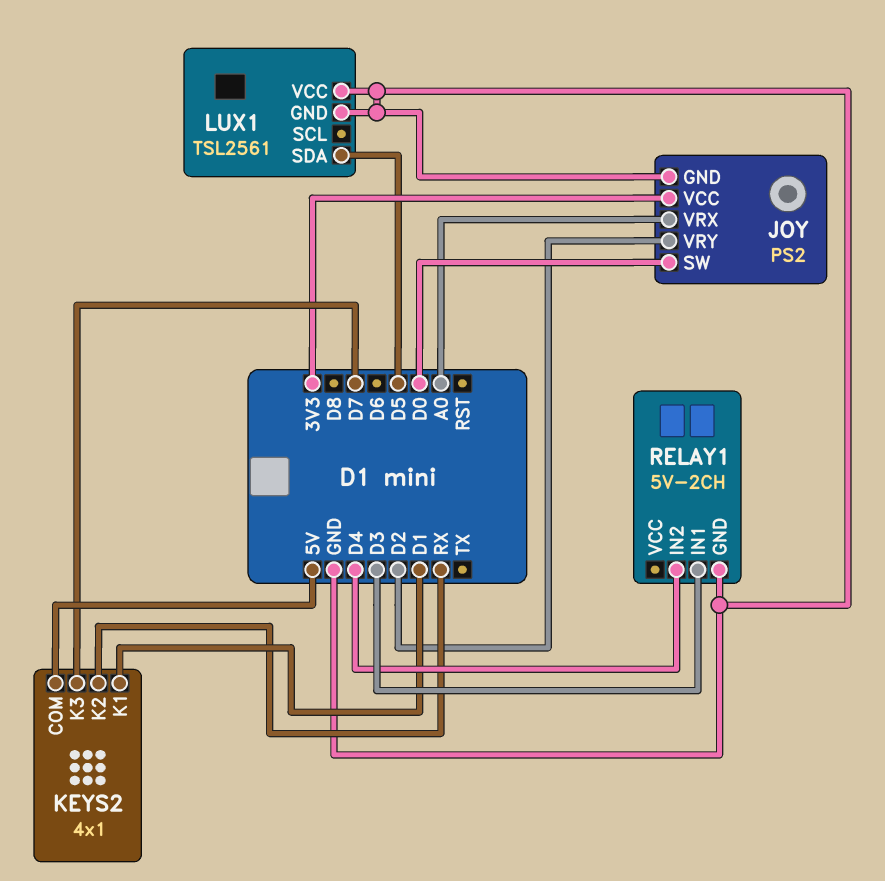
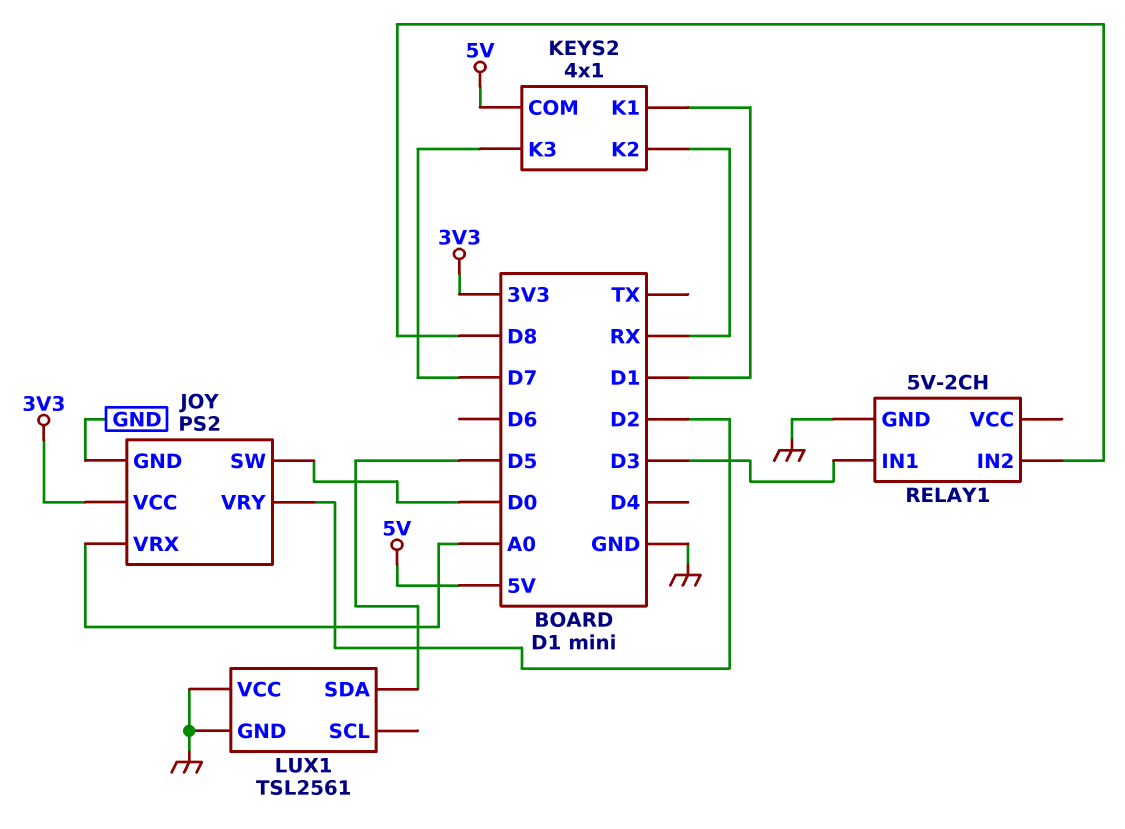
RELAY1 pin IN2: D4 -> D8

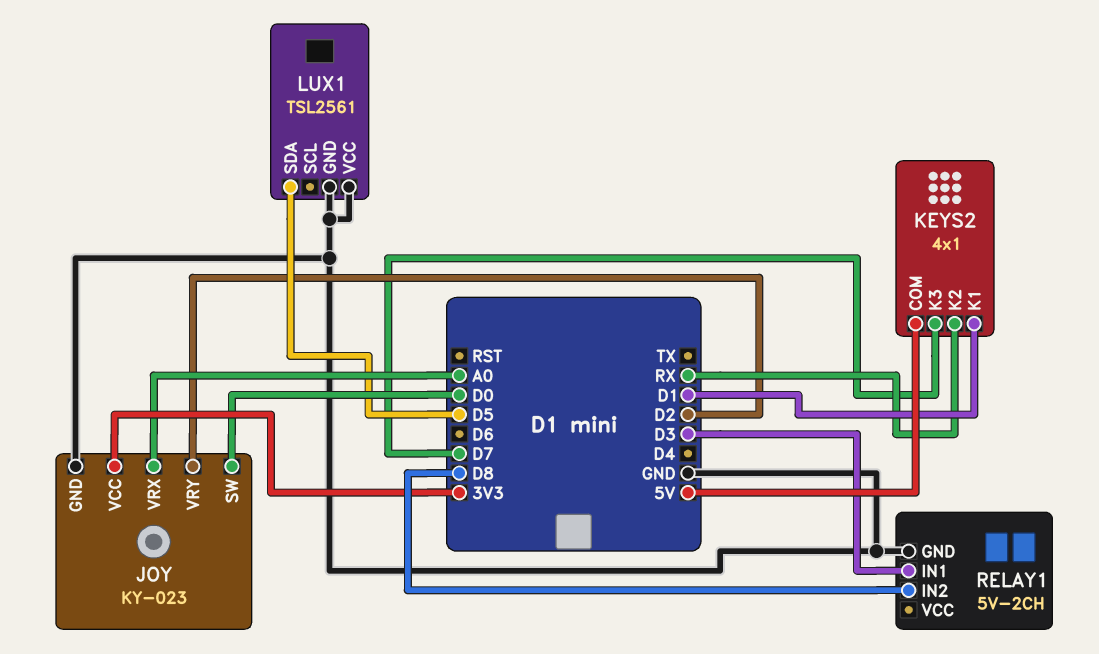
JOY: PS2 -> KY-023

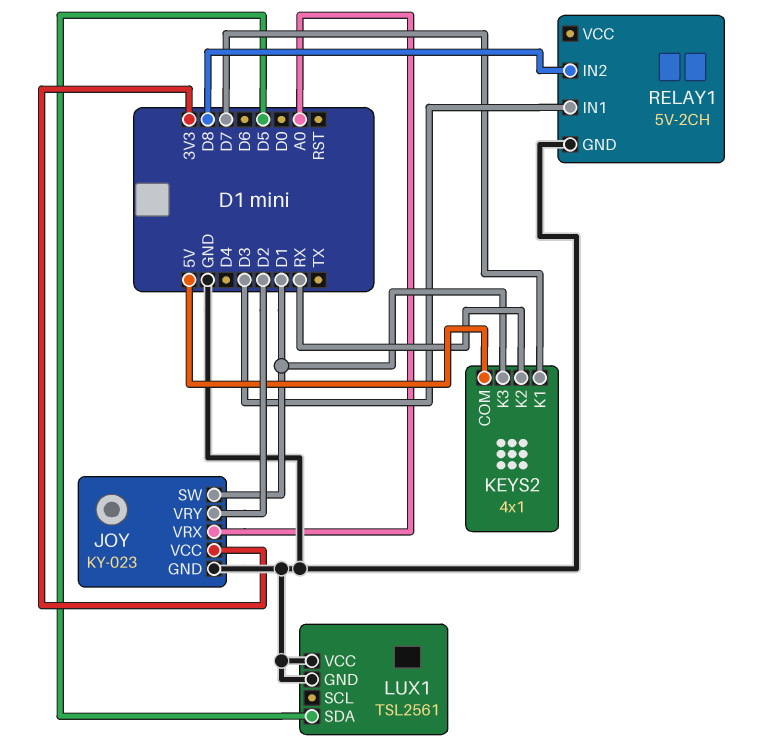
JOY pin SW: D0 -> D1
KEYS2 pin K1: D1 -> D7
KEYS2 pin K3: D7 -> D1

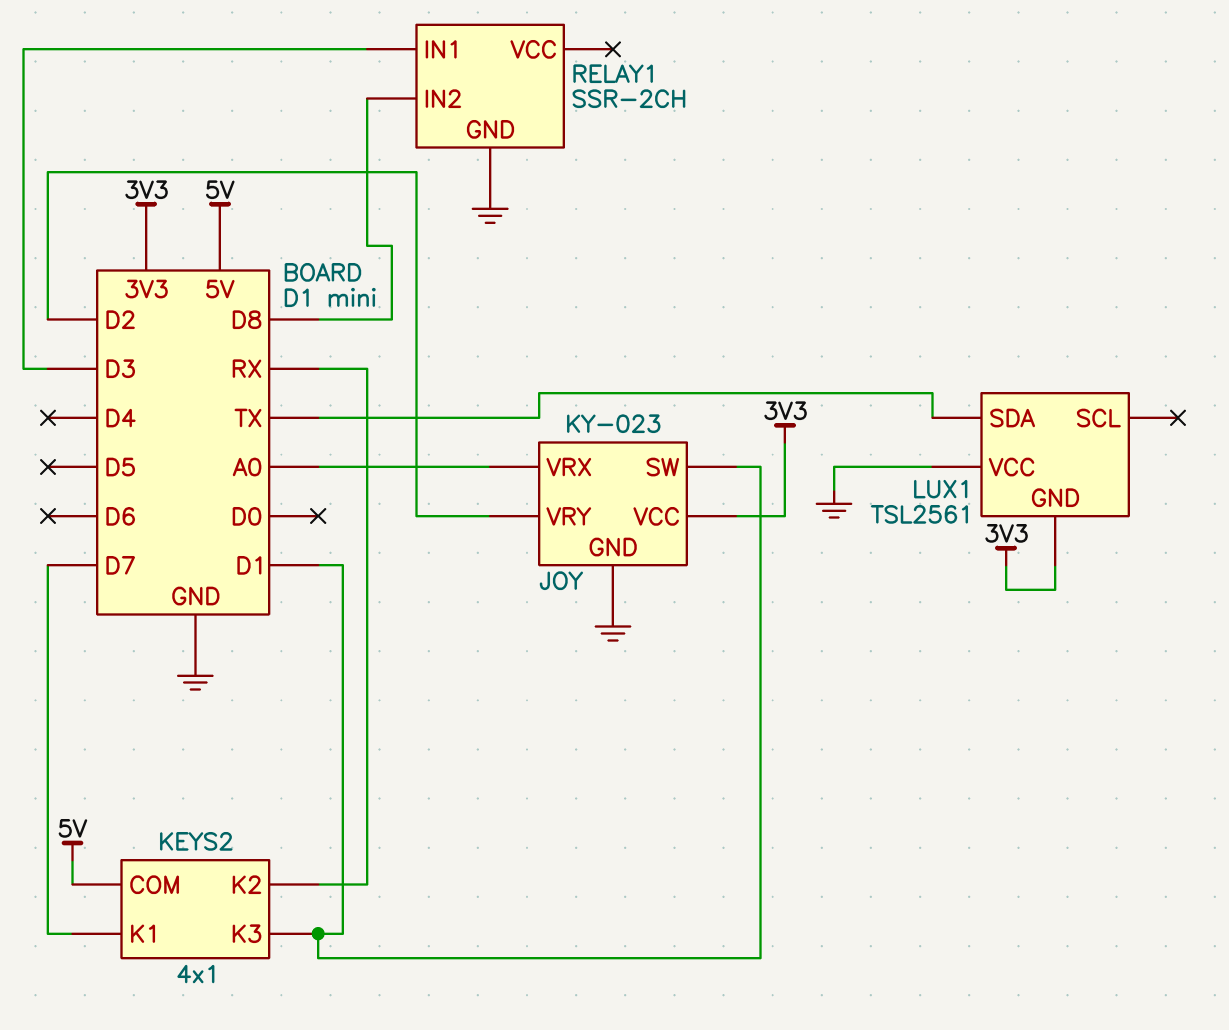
LUX1 pin GND: GND -> 3V3
LUX1 pin SDA: D5 -> TX
RELAY1: 5V-2CH -> SSR-2CH

